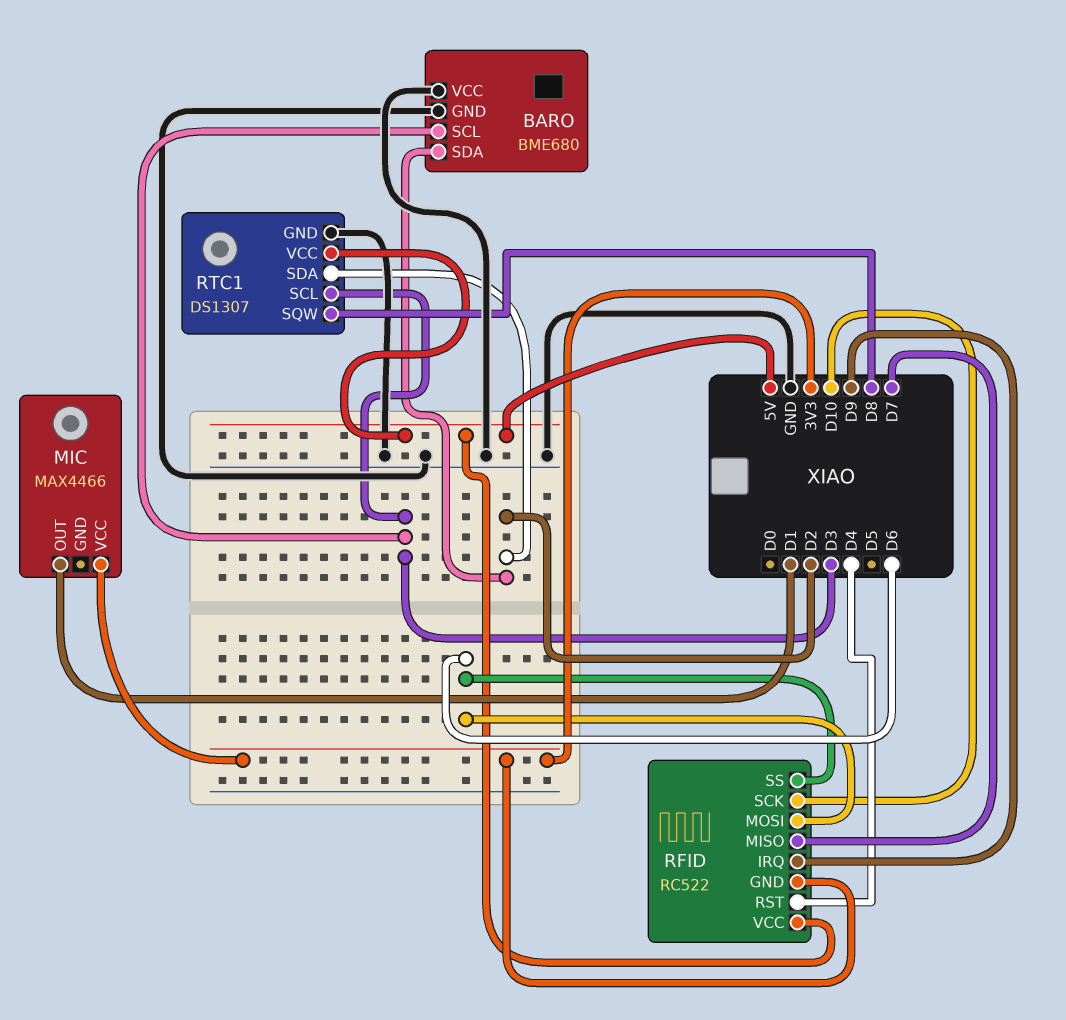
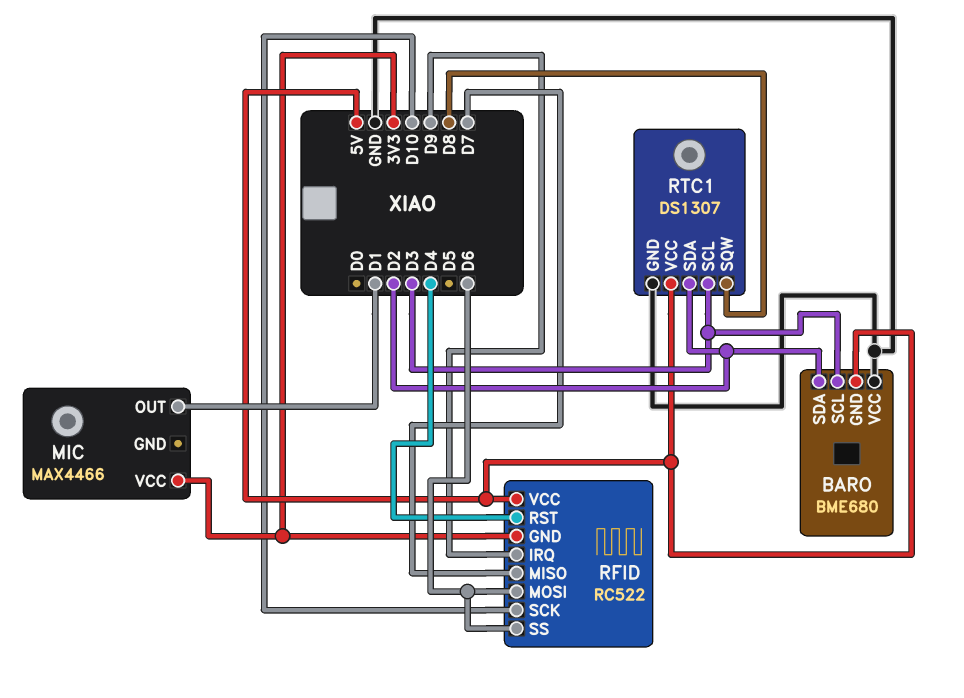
BARO pin GND: GND -> 5V

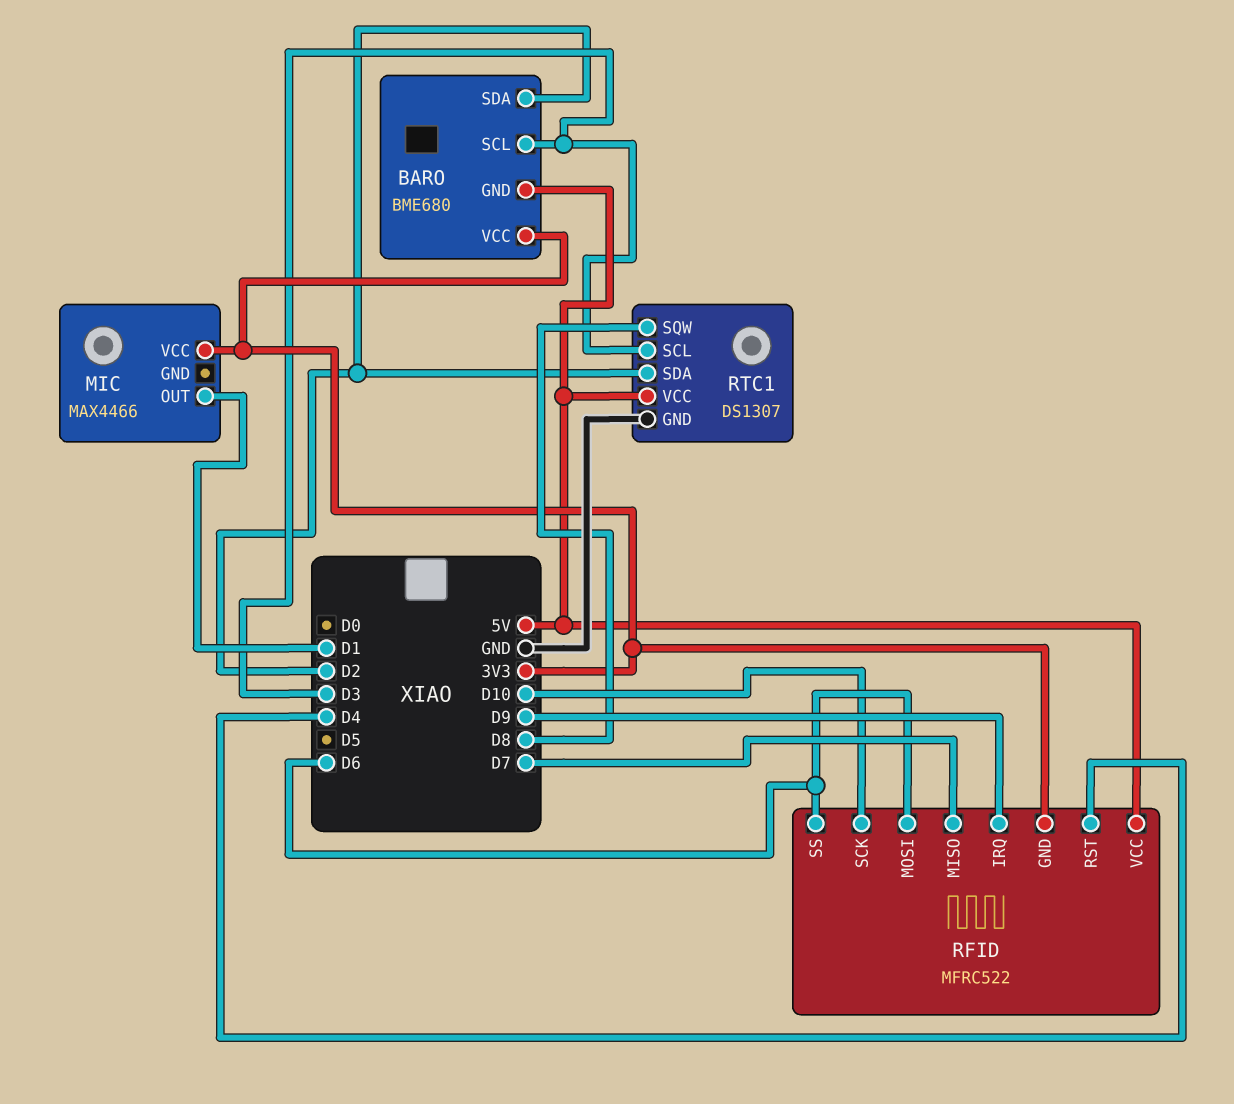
BARO pin VCC: GND -> 3V3
RFID: RC522 -> MFRC522

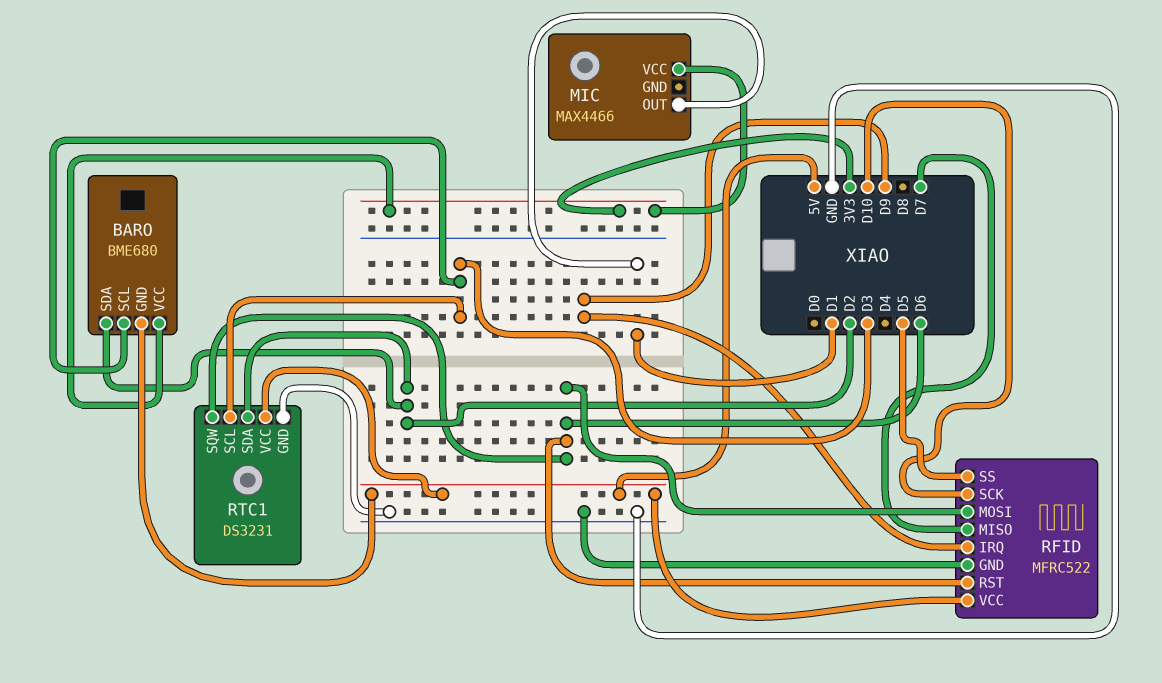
RFID pin GND: 3V3 -> GND
RFID pin RST: D4 -> D6
RFID pin SS: D6 -> D5
RTC1: DS1307 -> DS3231
RTC1 pin SQW: D8 -> D6

